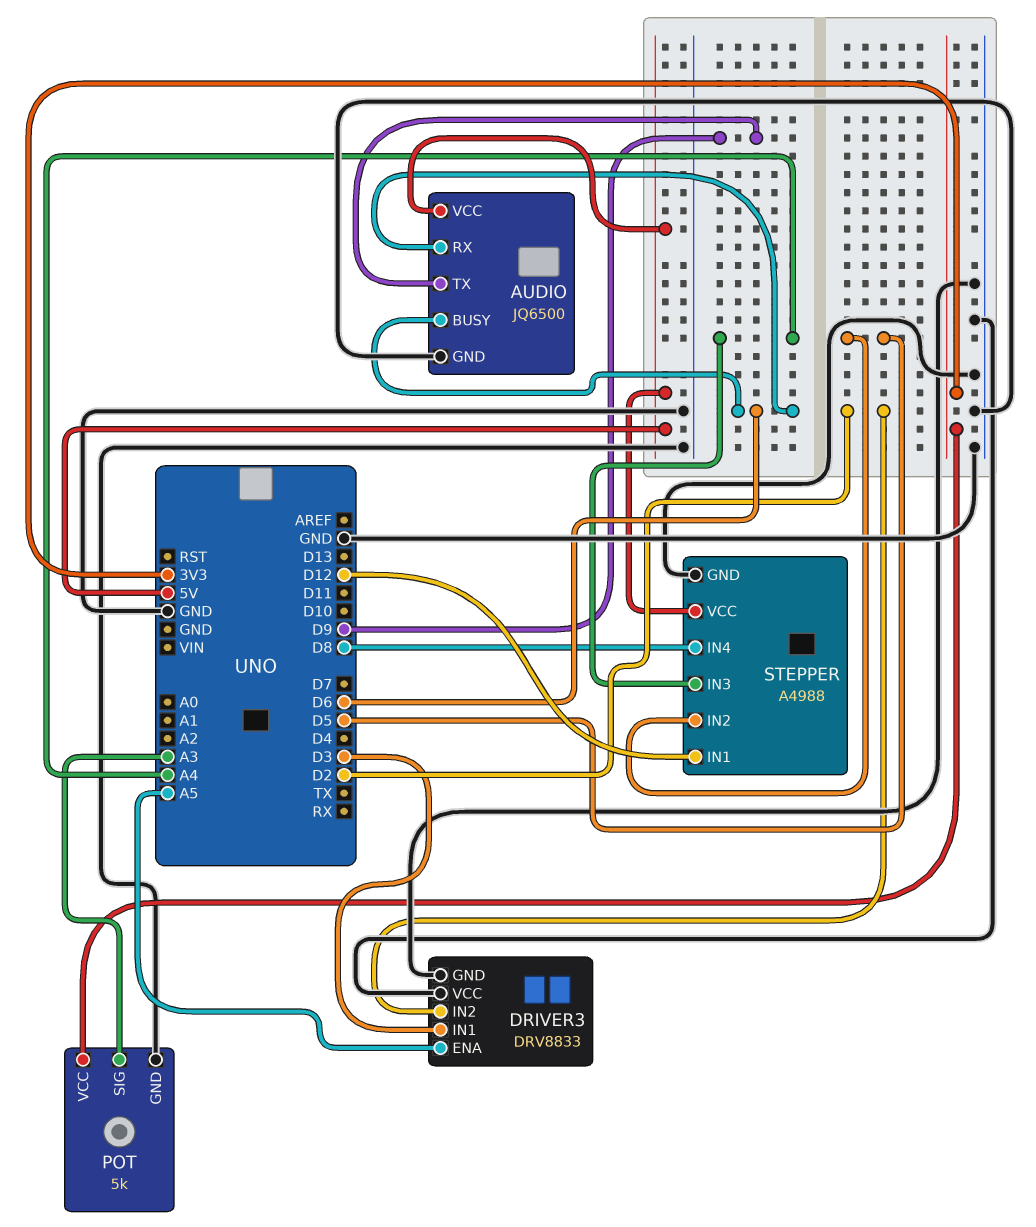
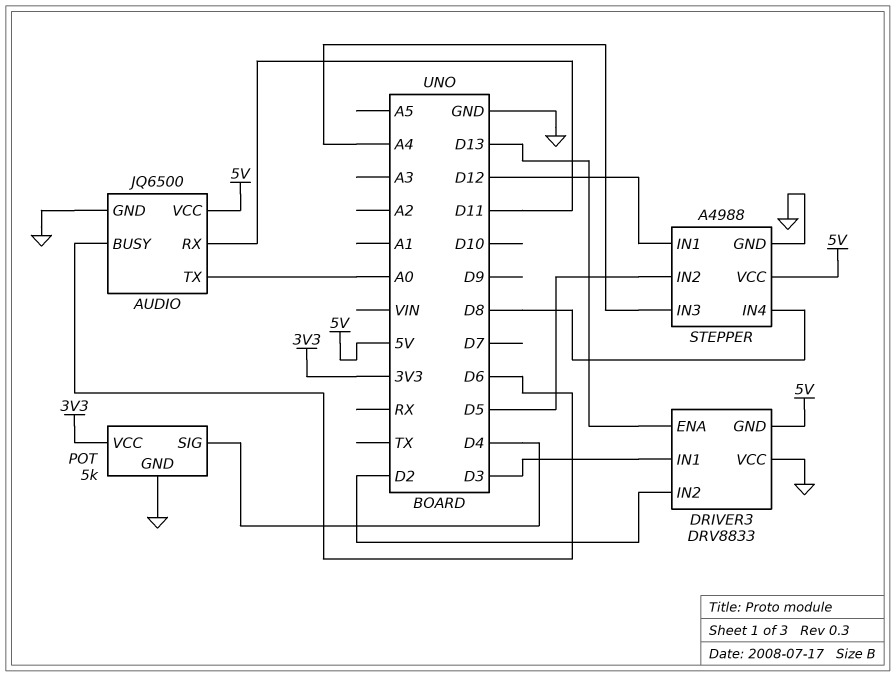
AUDIO pin RX: D6 -> D11
AUDIO pin TX: D9 -> A0
DRIVER3 pin ENA: A5 -> D13
DRIVER3 pin GND: GND -> 5V
POT pin SIG: A3 -> D4

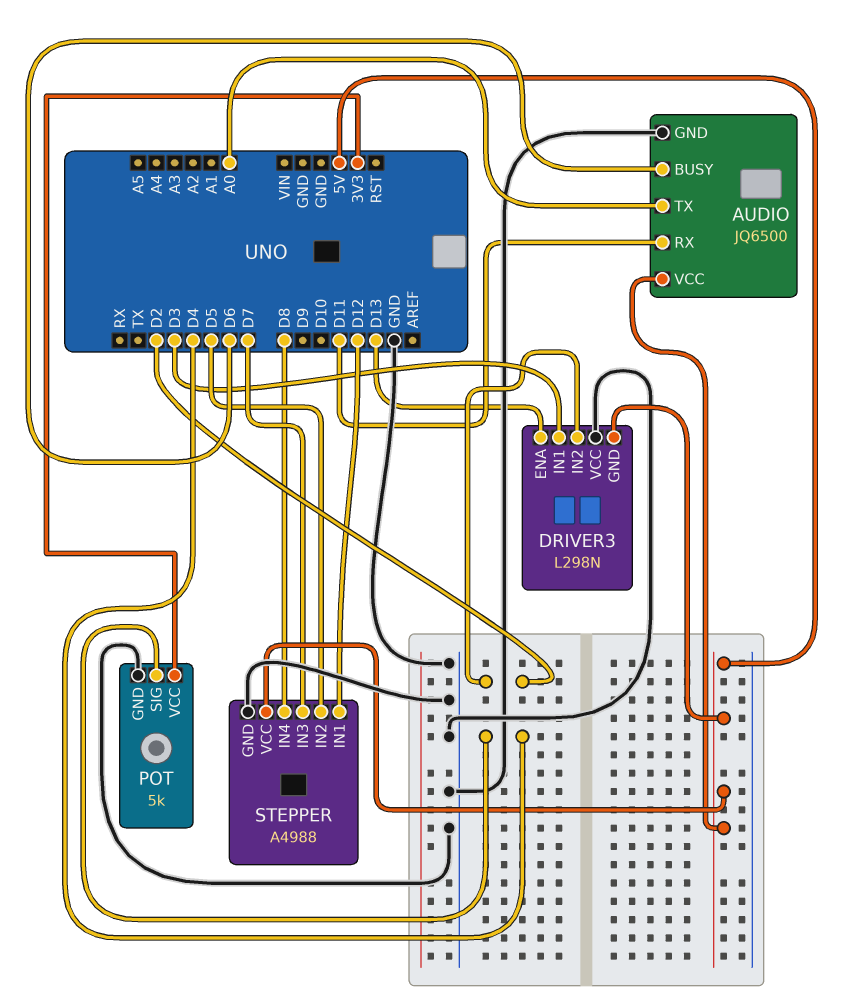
DRIVER3: DRV8833 -> L298N
STEPPER pin IN3: A4 -> D7

